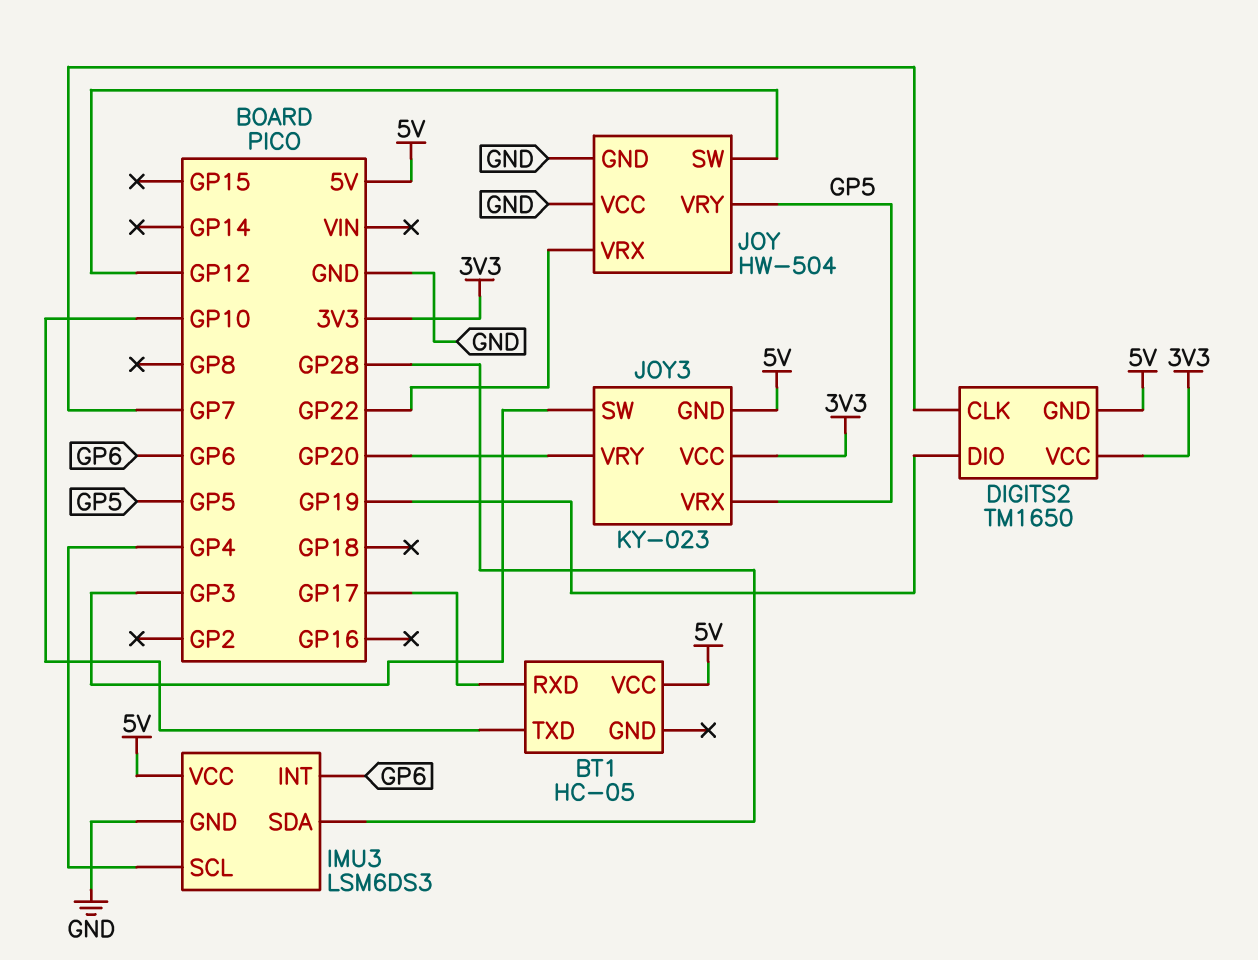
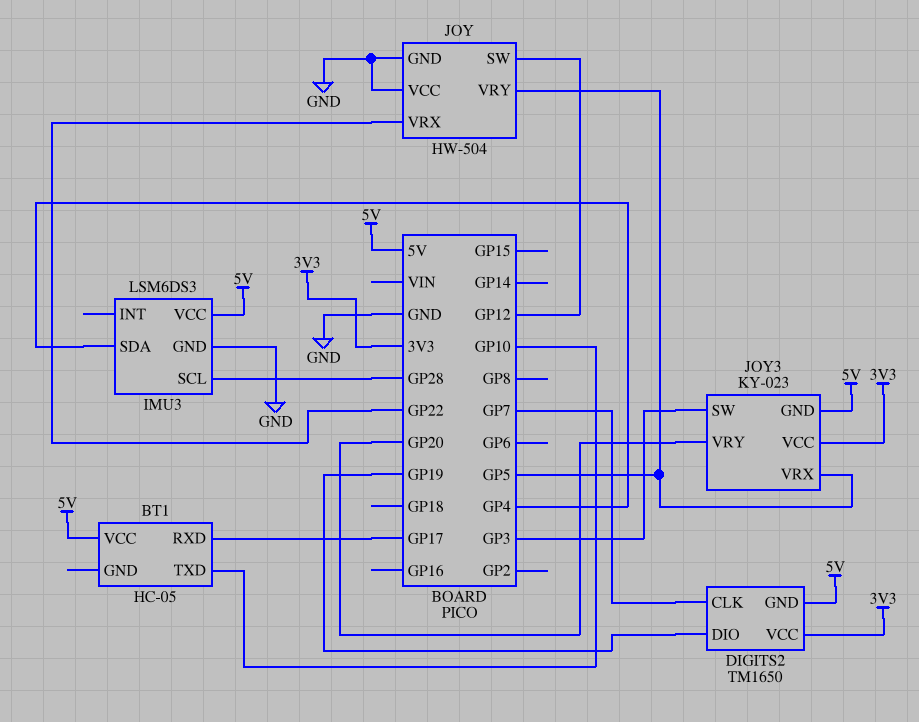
IMU3 pin INT: GP6 -> none
IMU3 pin SCL: GP4 -> GP28
IMU3 pin SDA: GP28 -> GP4

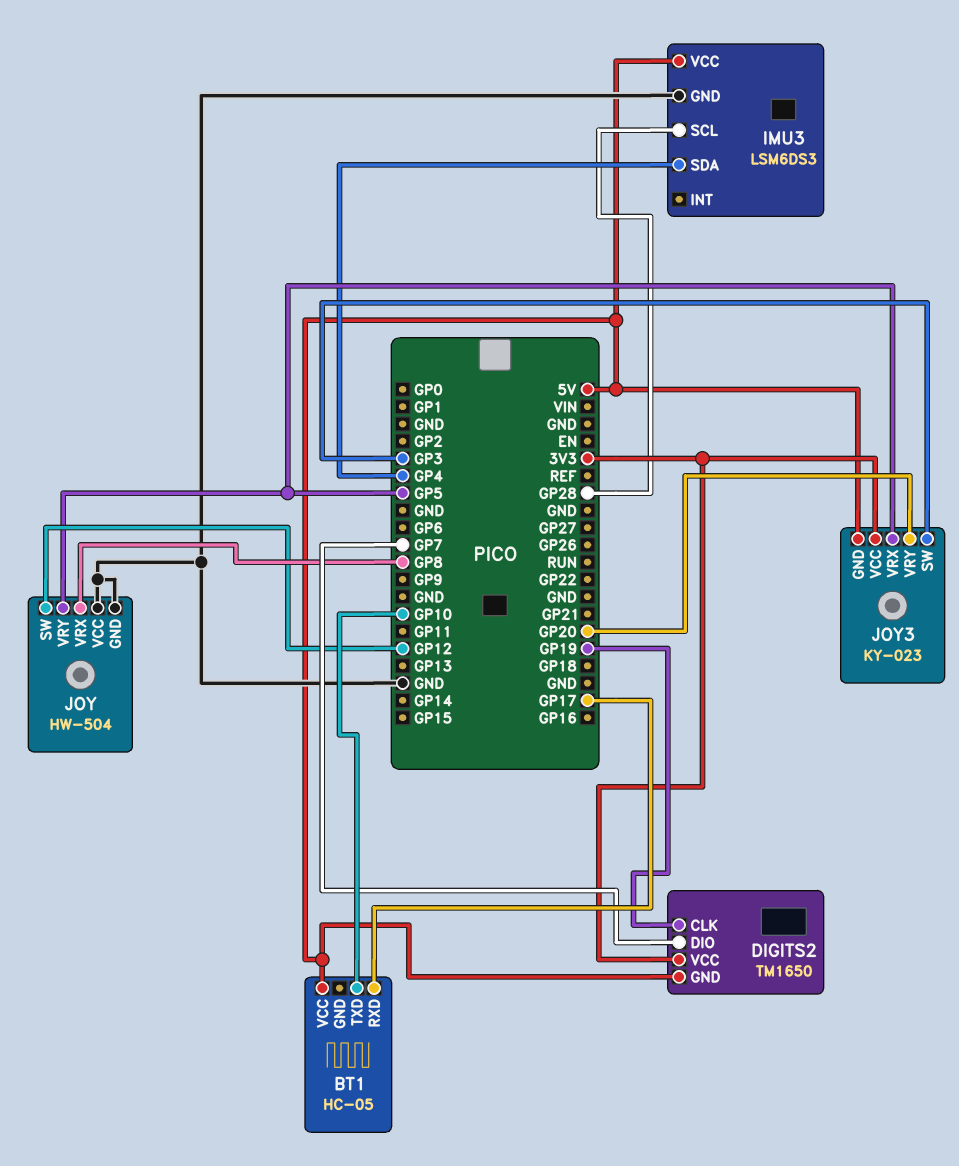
DIGITS2 pin CLK: GP7 -> GP19
DIGITS2 pin DIO: GP19 -> GP7
JOY pin VRX: GP22 -> GP8

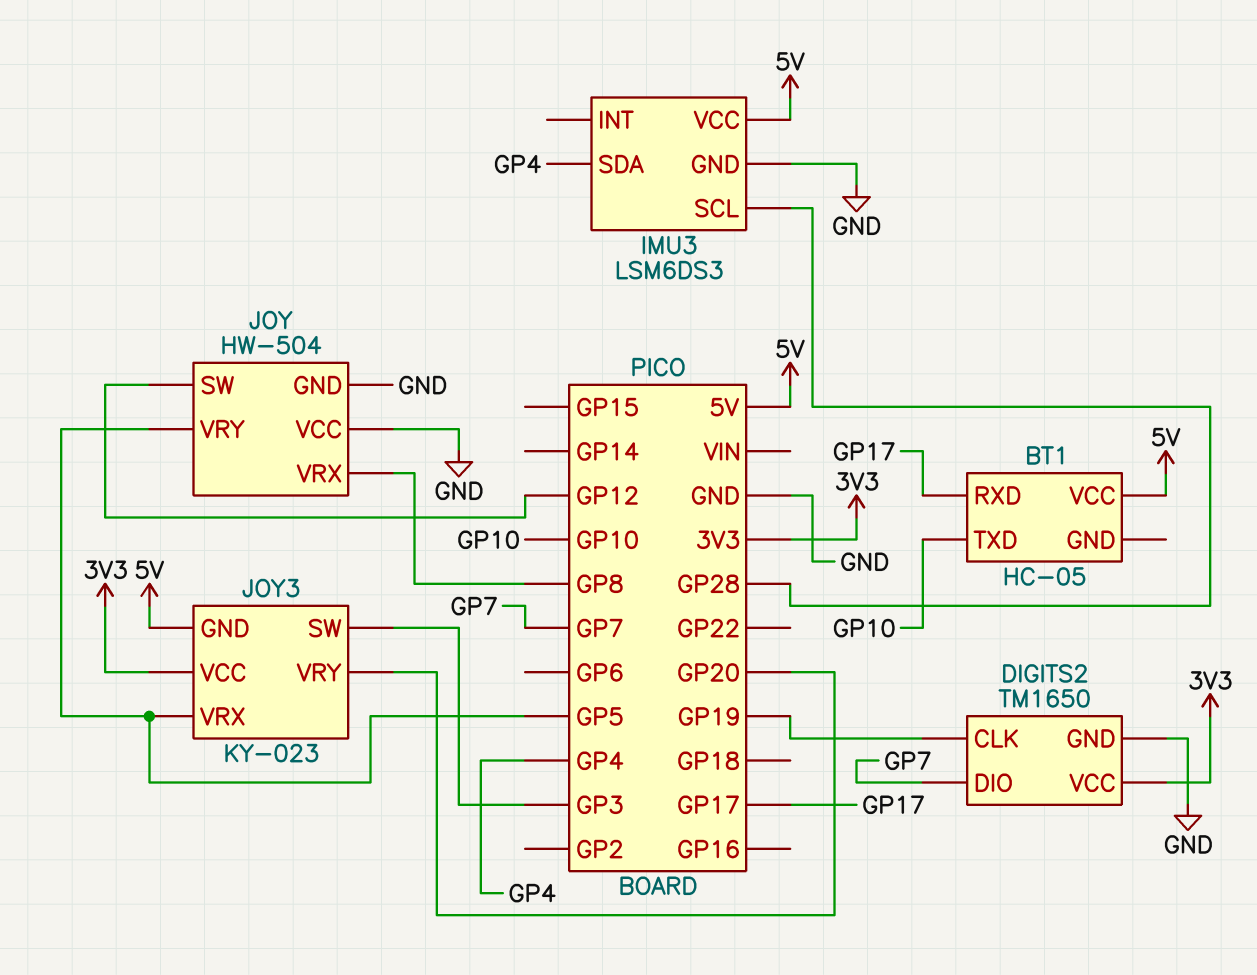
DIGITS2 pin GND: 5V -> GND

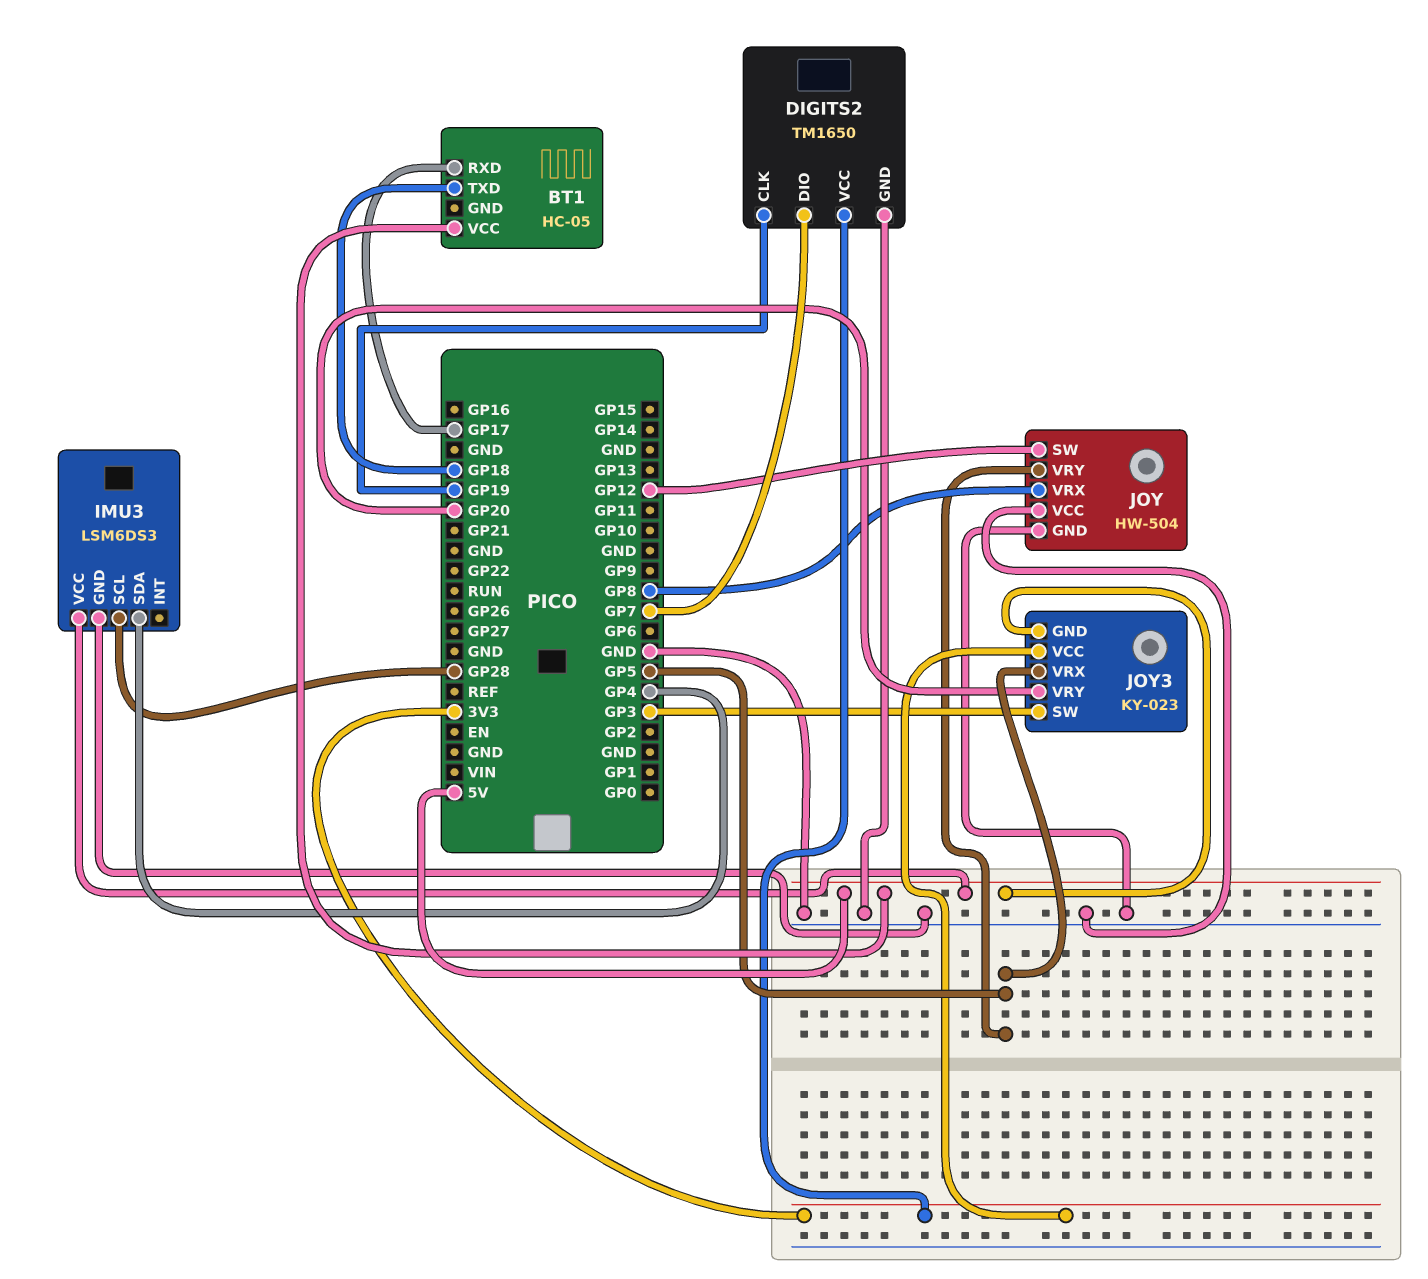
BT1 pin TXD: GP10 -> GP18

